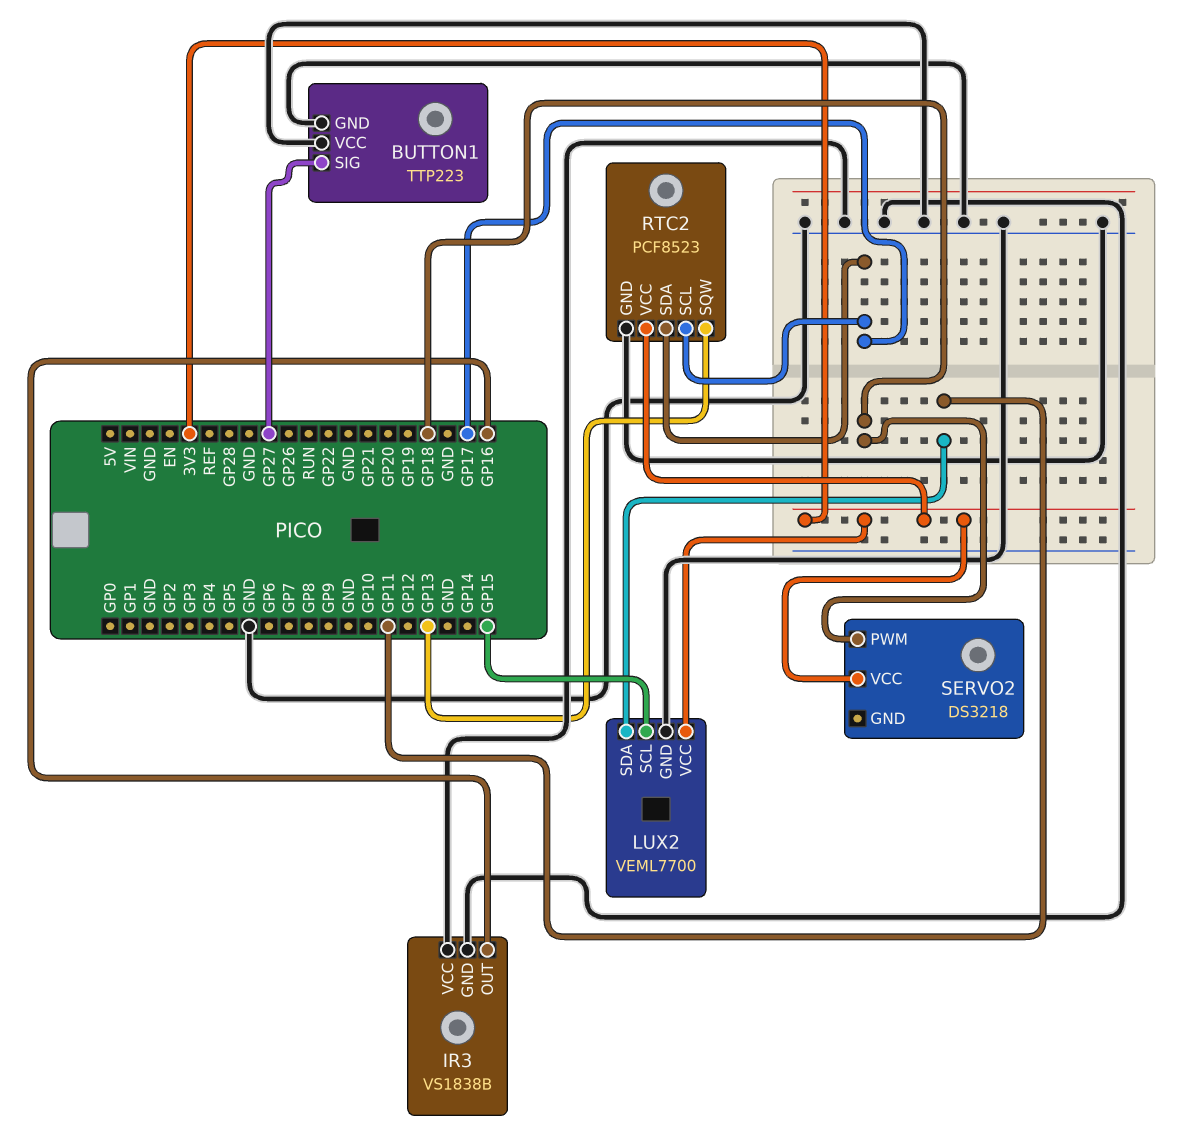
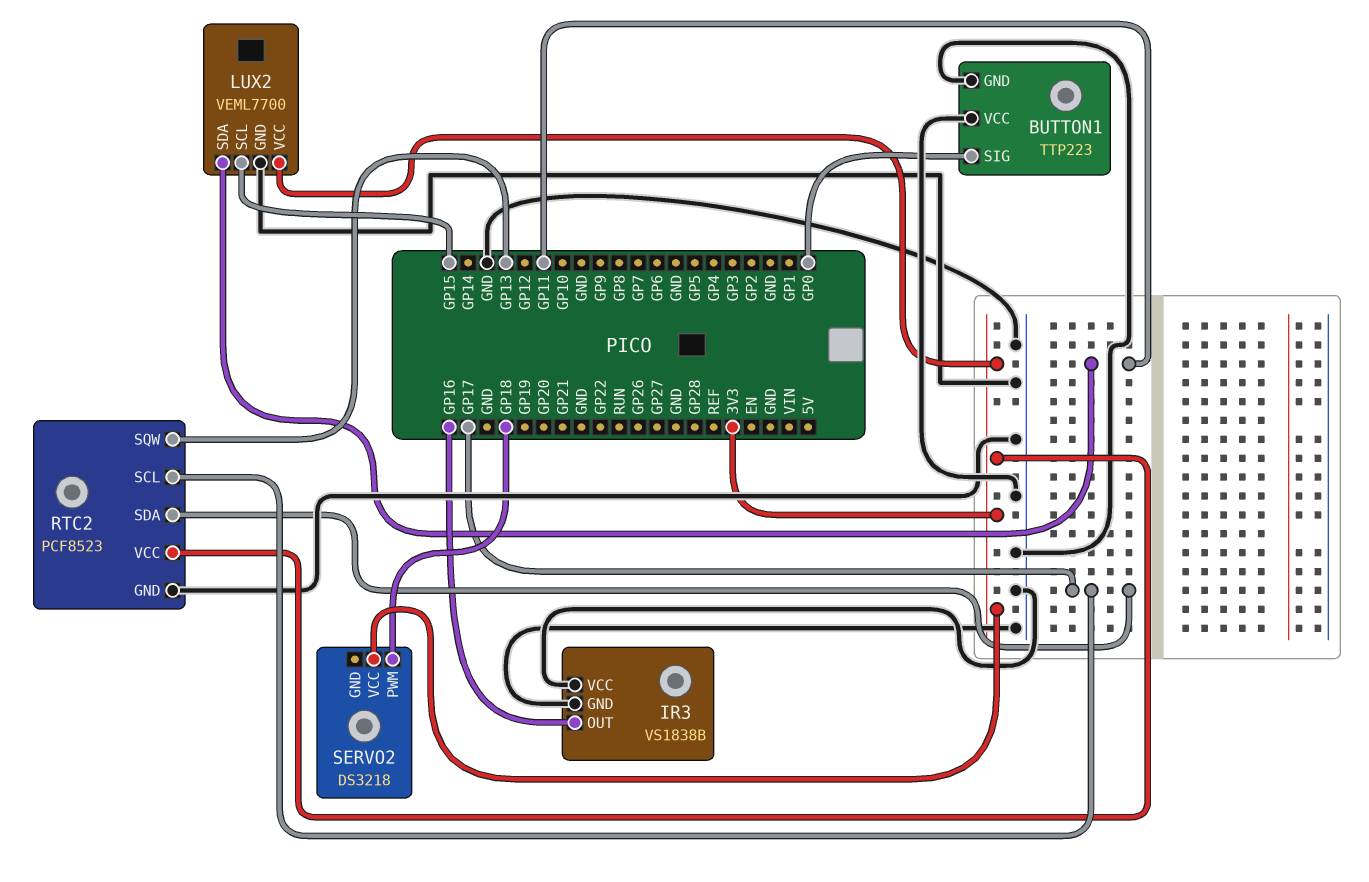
BUTTON1 pin SIG: GP27 -> GP0

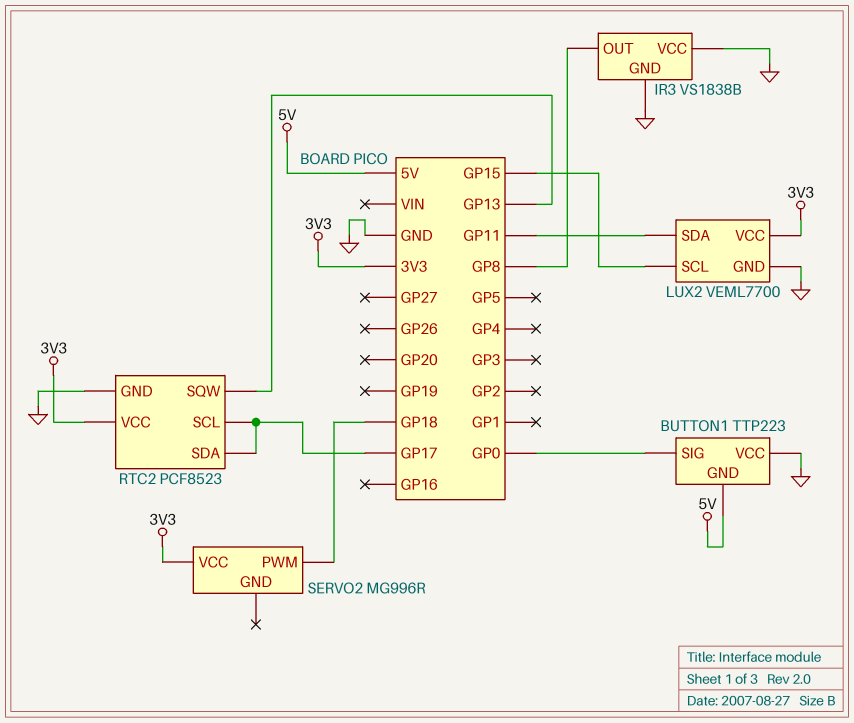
BUTTON1 pin GND: GND -> 5V
IR3 pin OUT: GP16 -> GP8
SERVO2: DS3218 -> MG996R

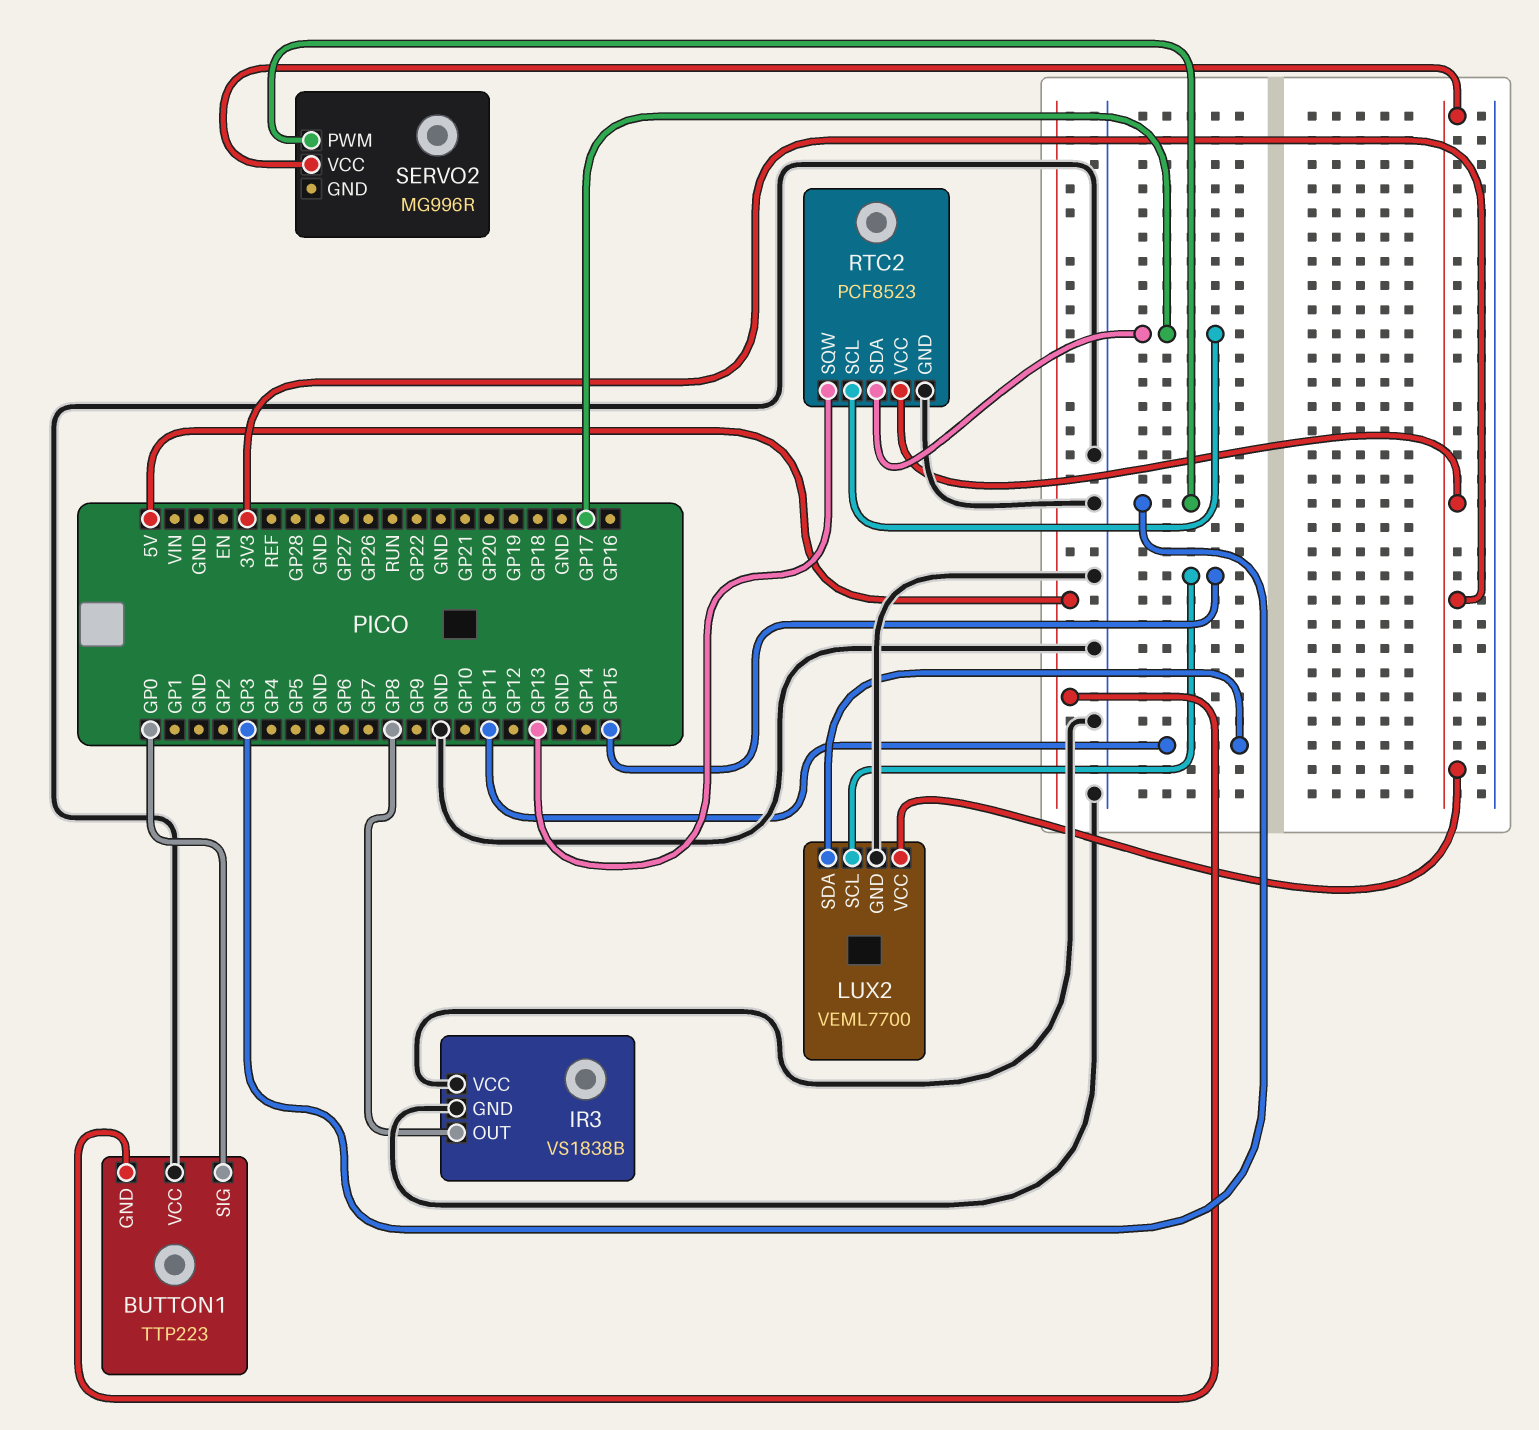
SERVO2 pin PWM: GP18 -> GP3

